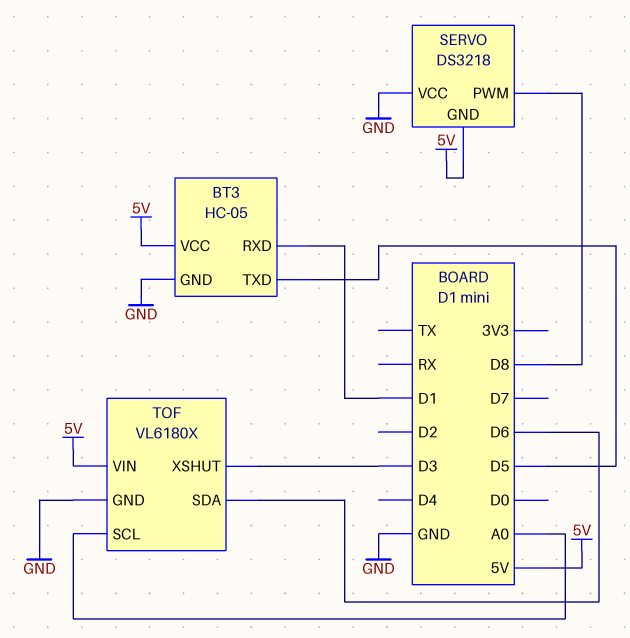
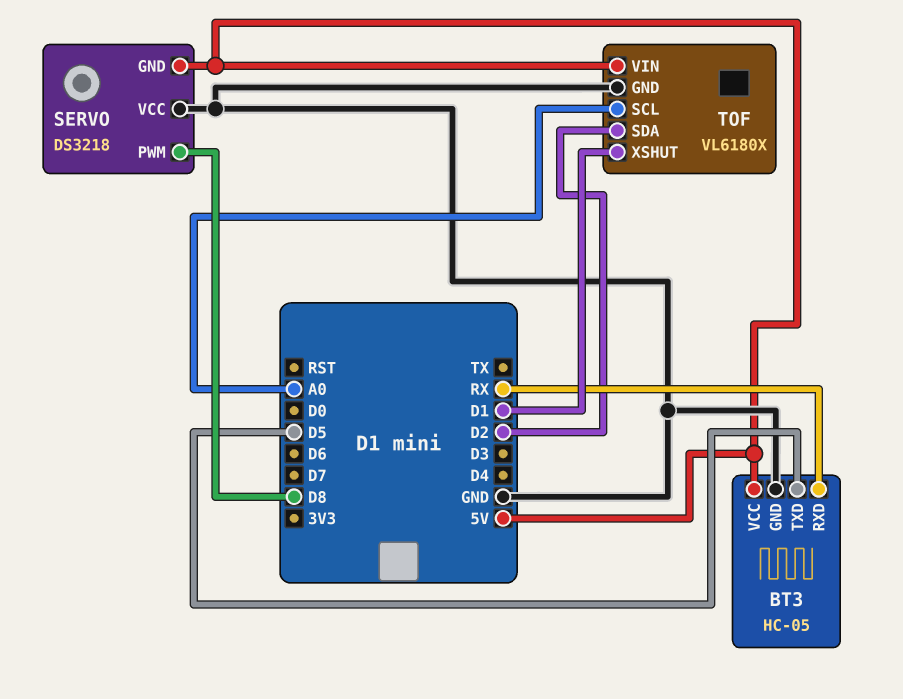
BT3 pin RXD: D1 -> RX
TOF pin SDA: D6 -> D2
TOF pin XSHUT: D3 -> D1

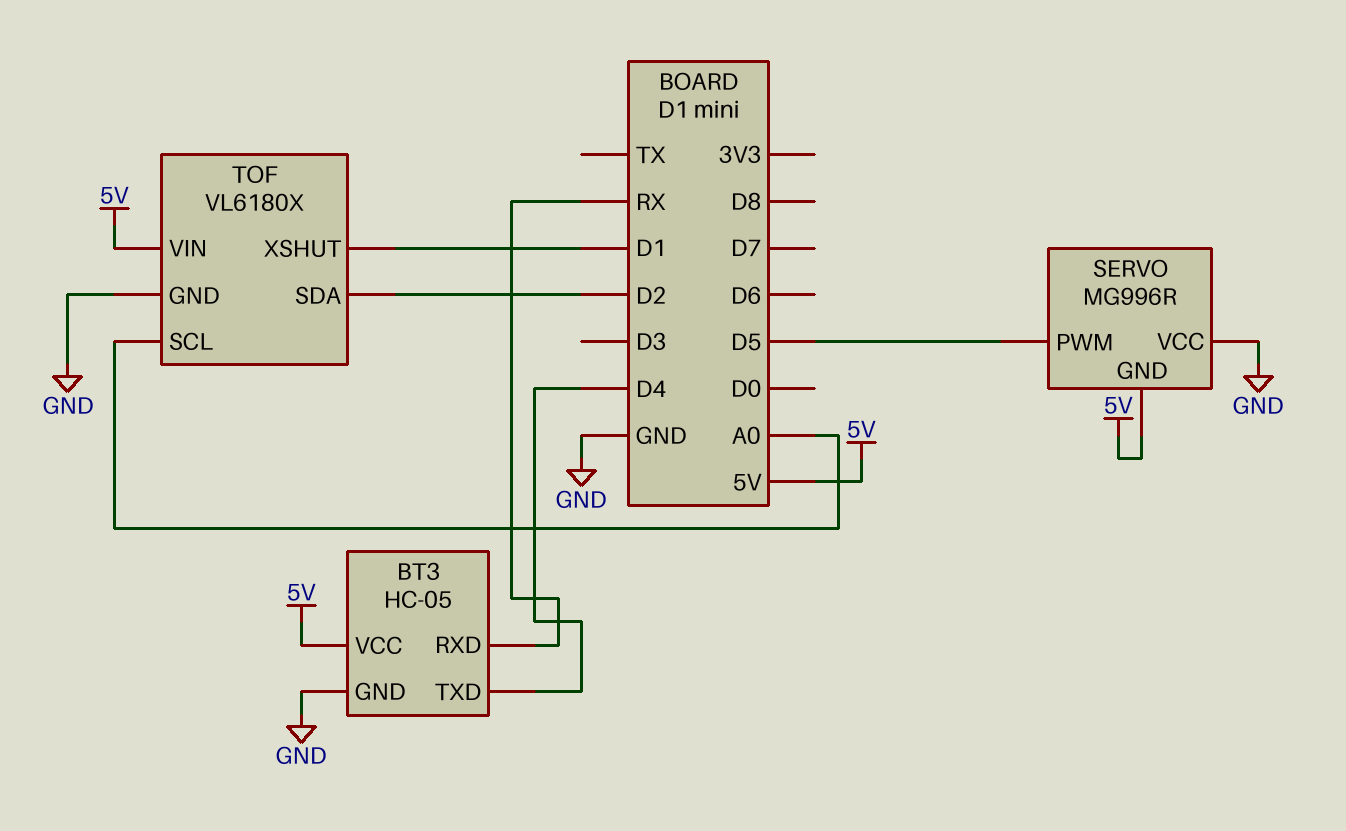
BT3 pin TXD: D5 -> D4
SERVO: DS3218 -> MG996R
SERVO pin PWM: D8 -> D5

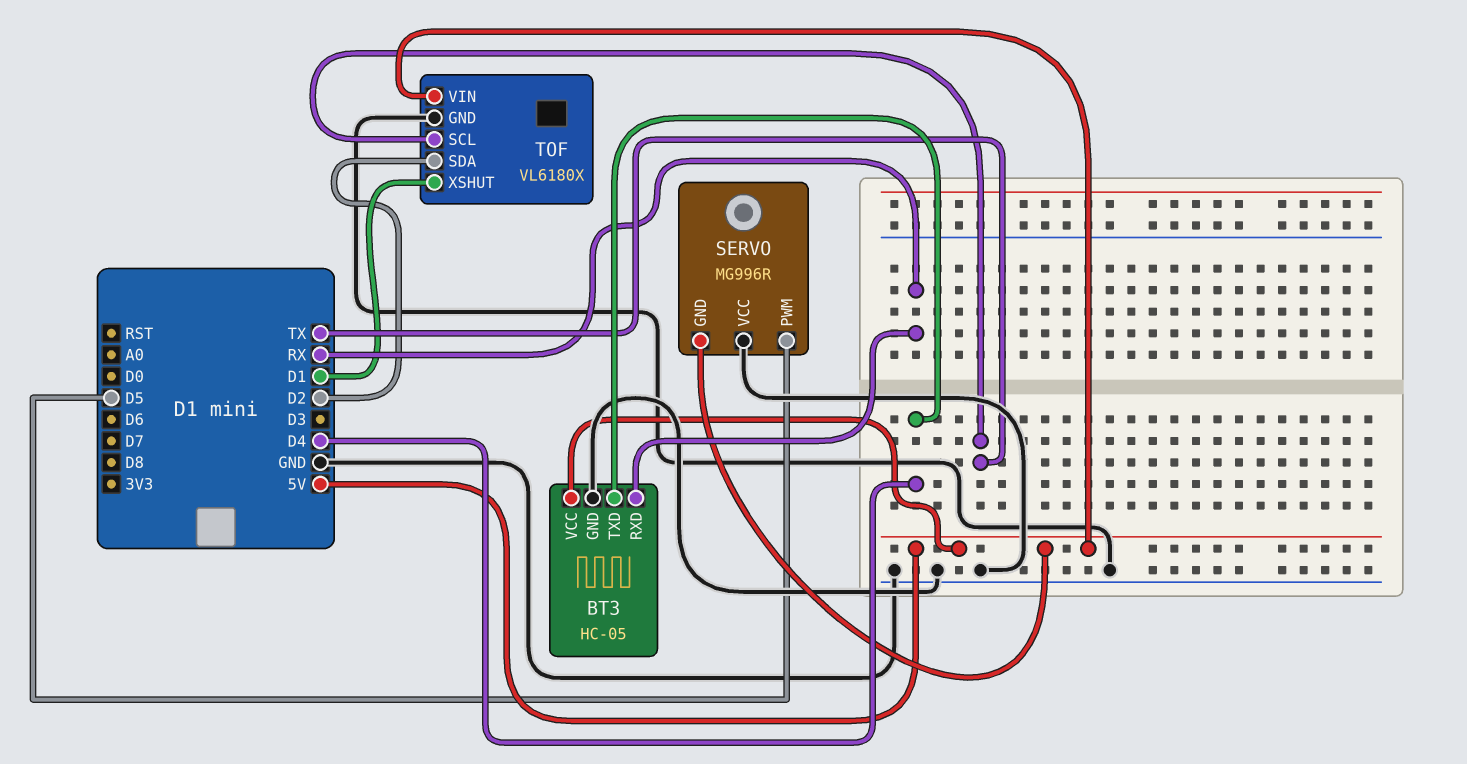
TOF pin SCL: A0 -> TX

